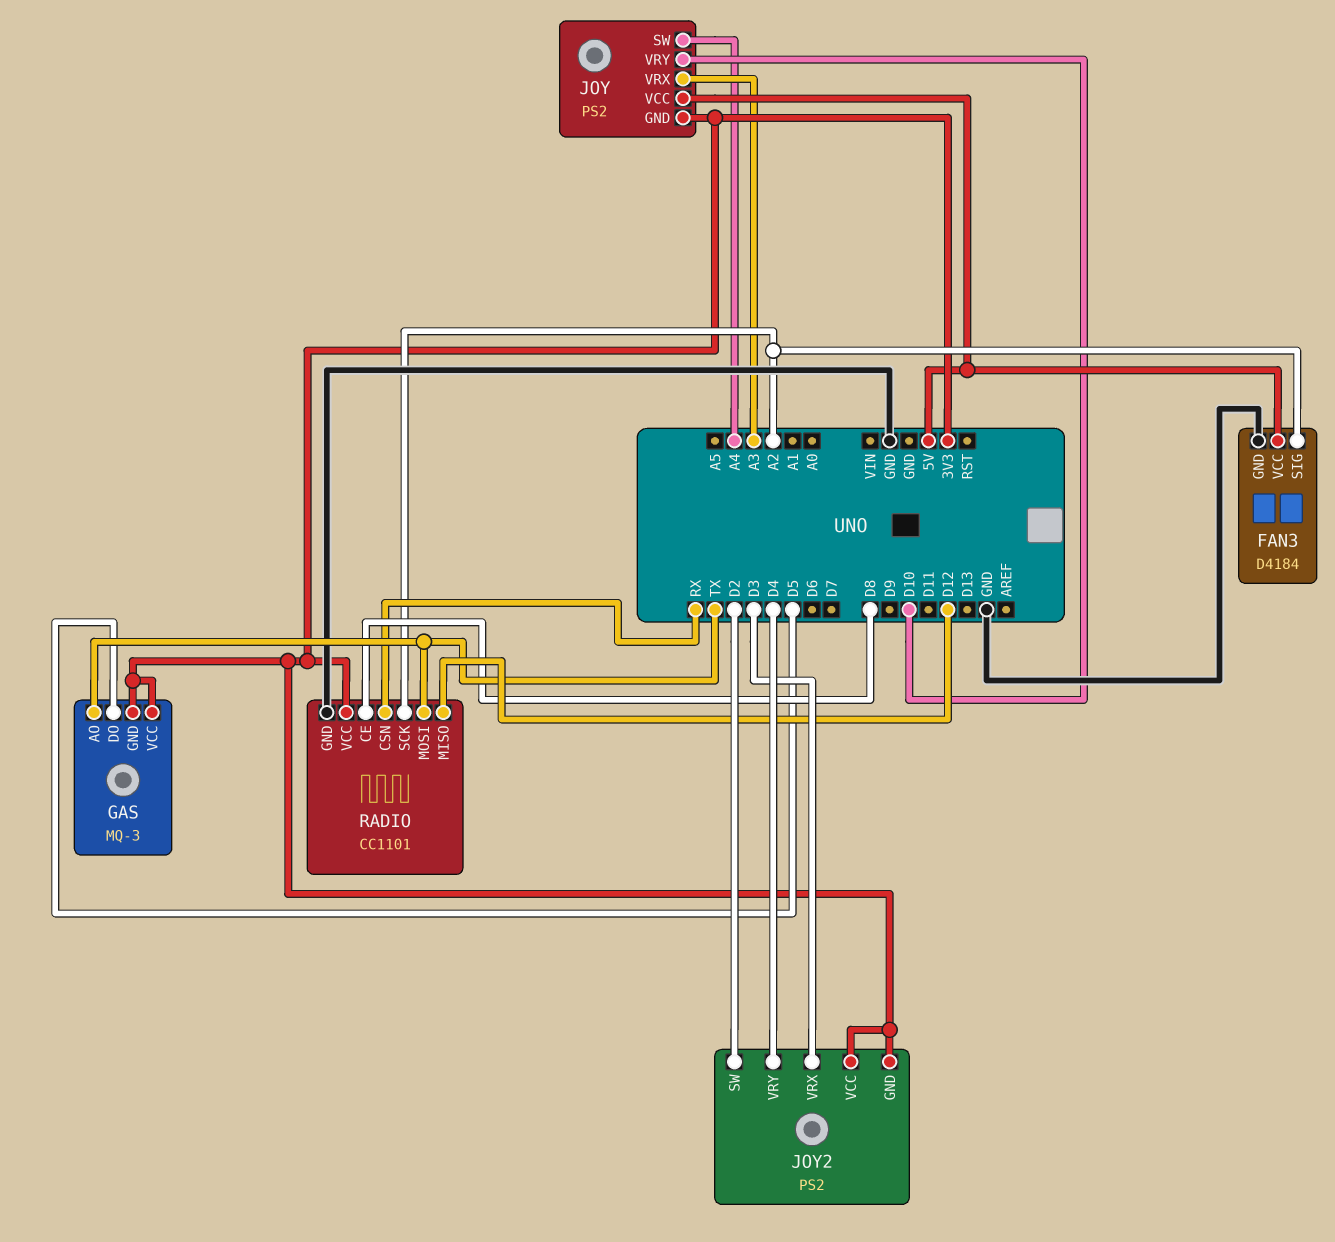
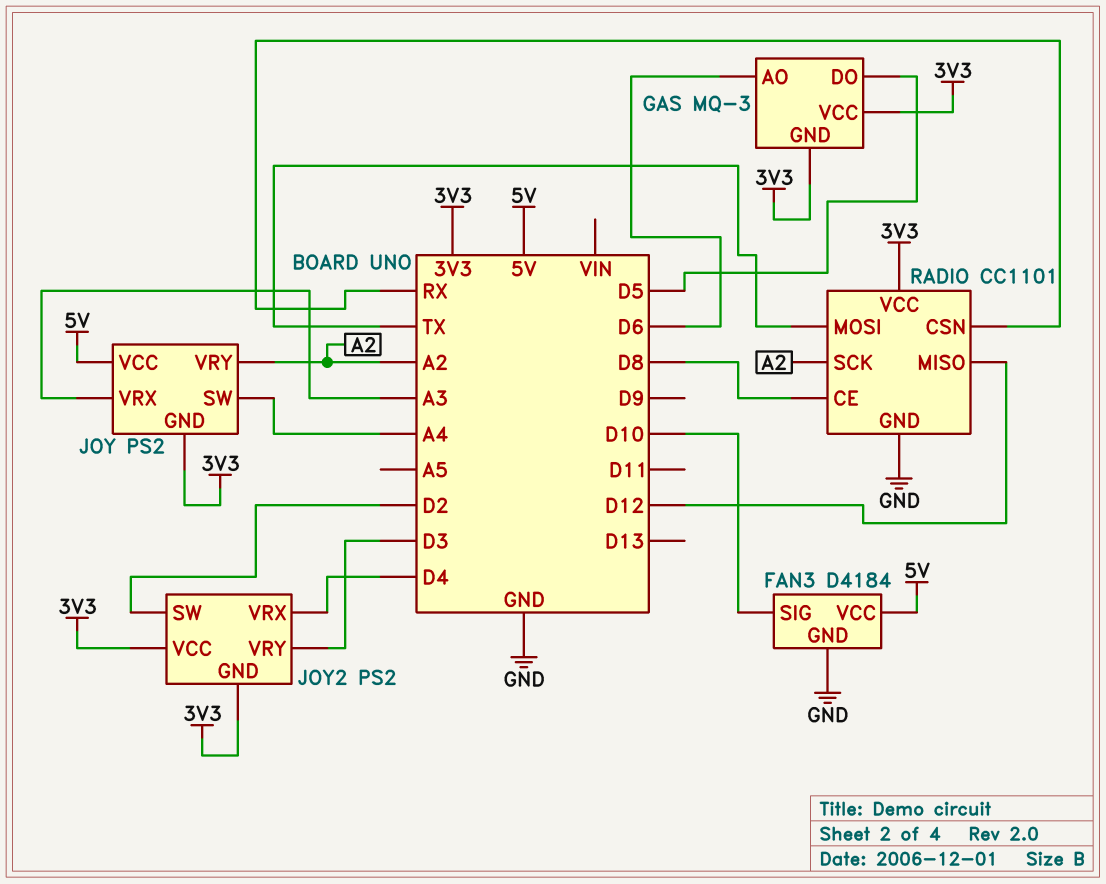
FAN3 pin SIG: A2 -> D10
GAS pin AO: TX -> D6
JOY pin VRY: D10 -> A2
JOY2 pin VRX: D3 -> D4
JOY2 pin VRY: D4 -> D3

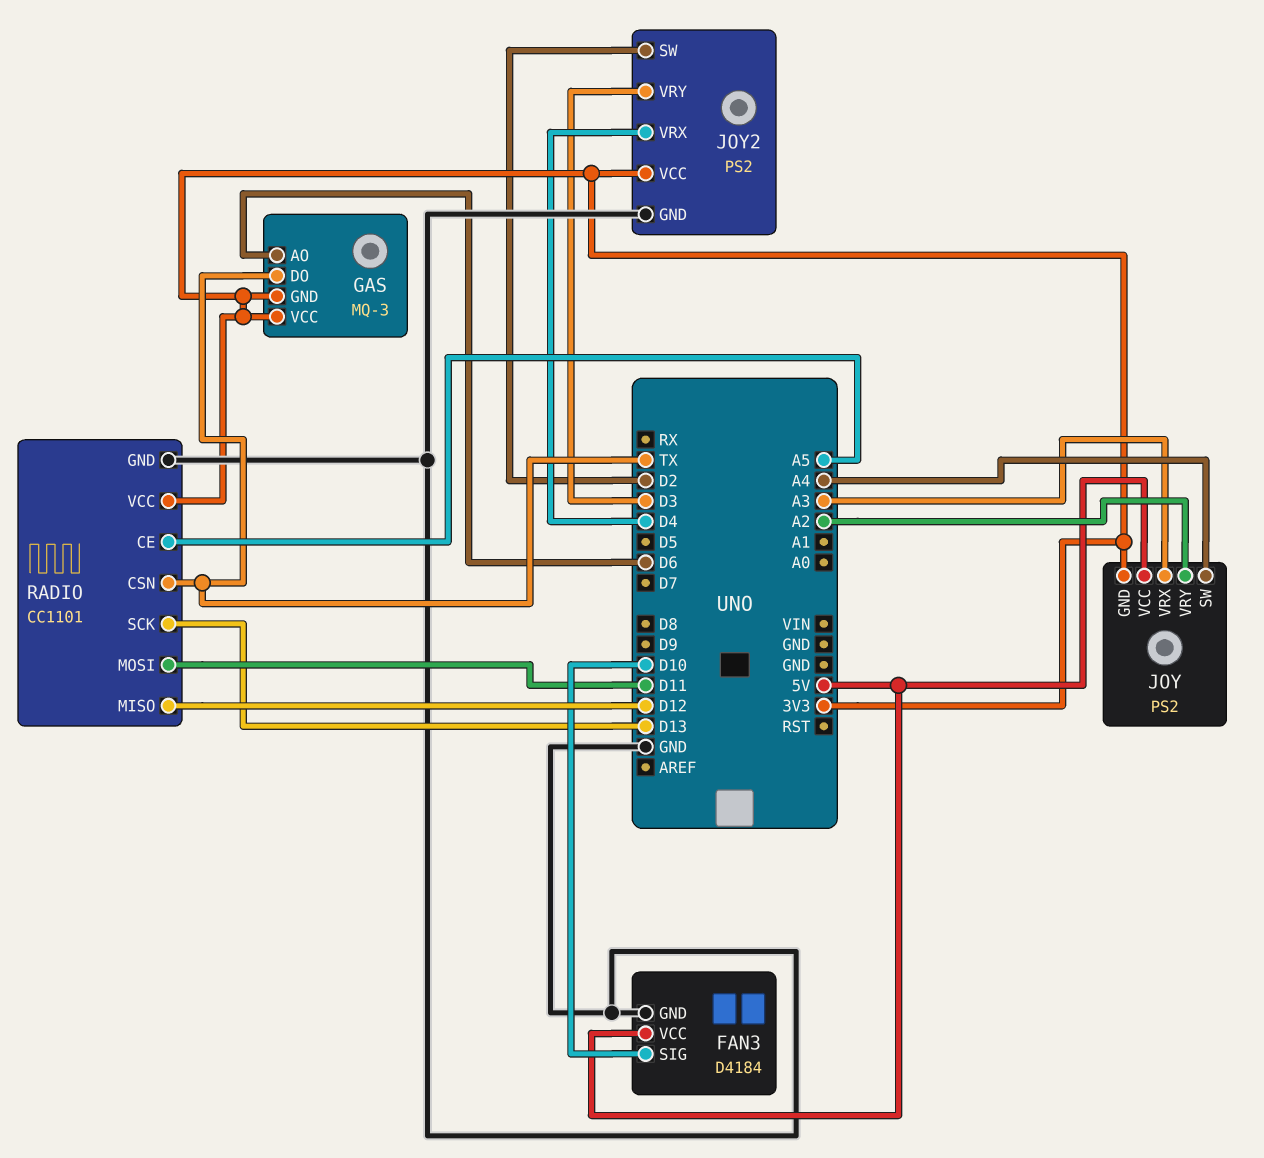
GAS pin DO: D5 -> TX
JOY2 pin GND: 3V3 -> GND
RADIO pin CE: D8 -> A5
RADIO pin CSN: RX -> TX
RADIO pin MOSI: TX -> D11
RADIO pin SCK: A2 -> D13

